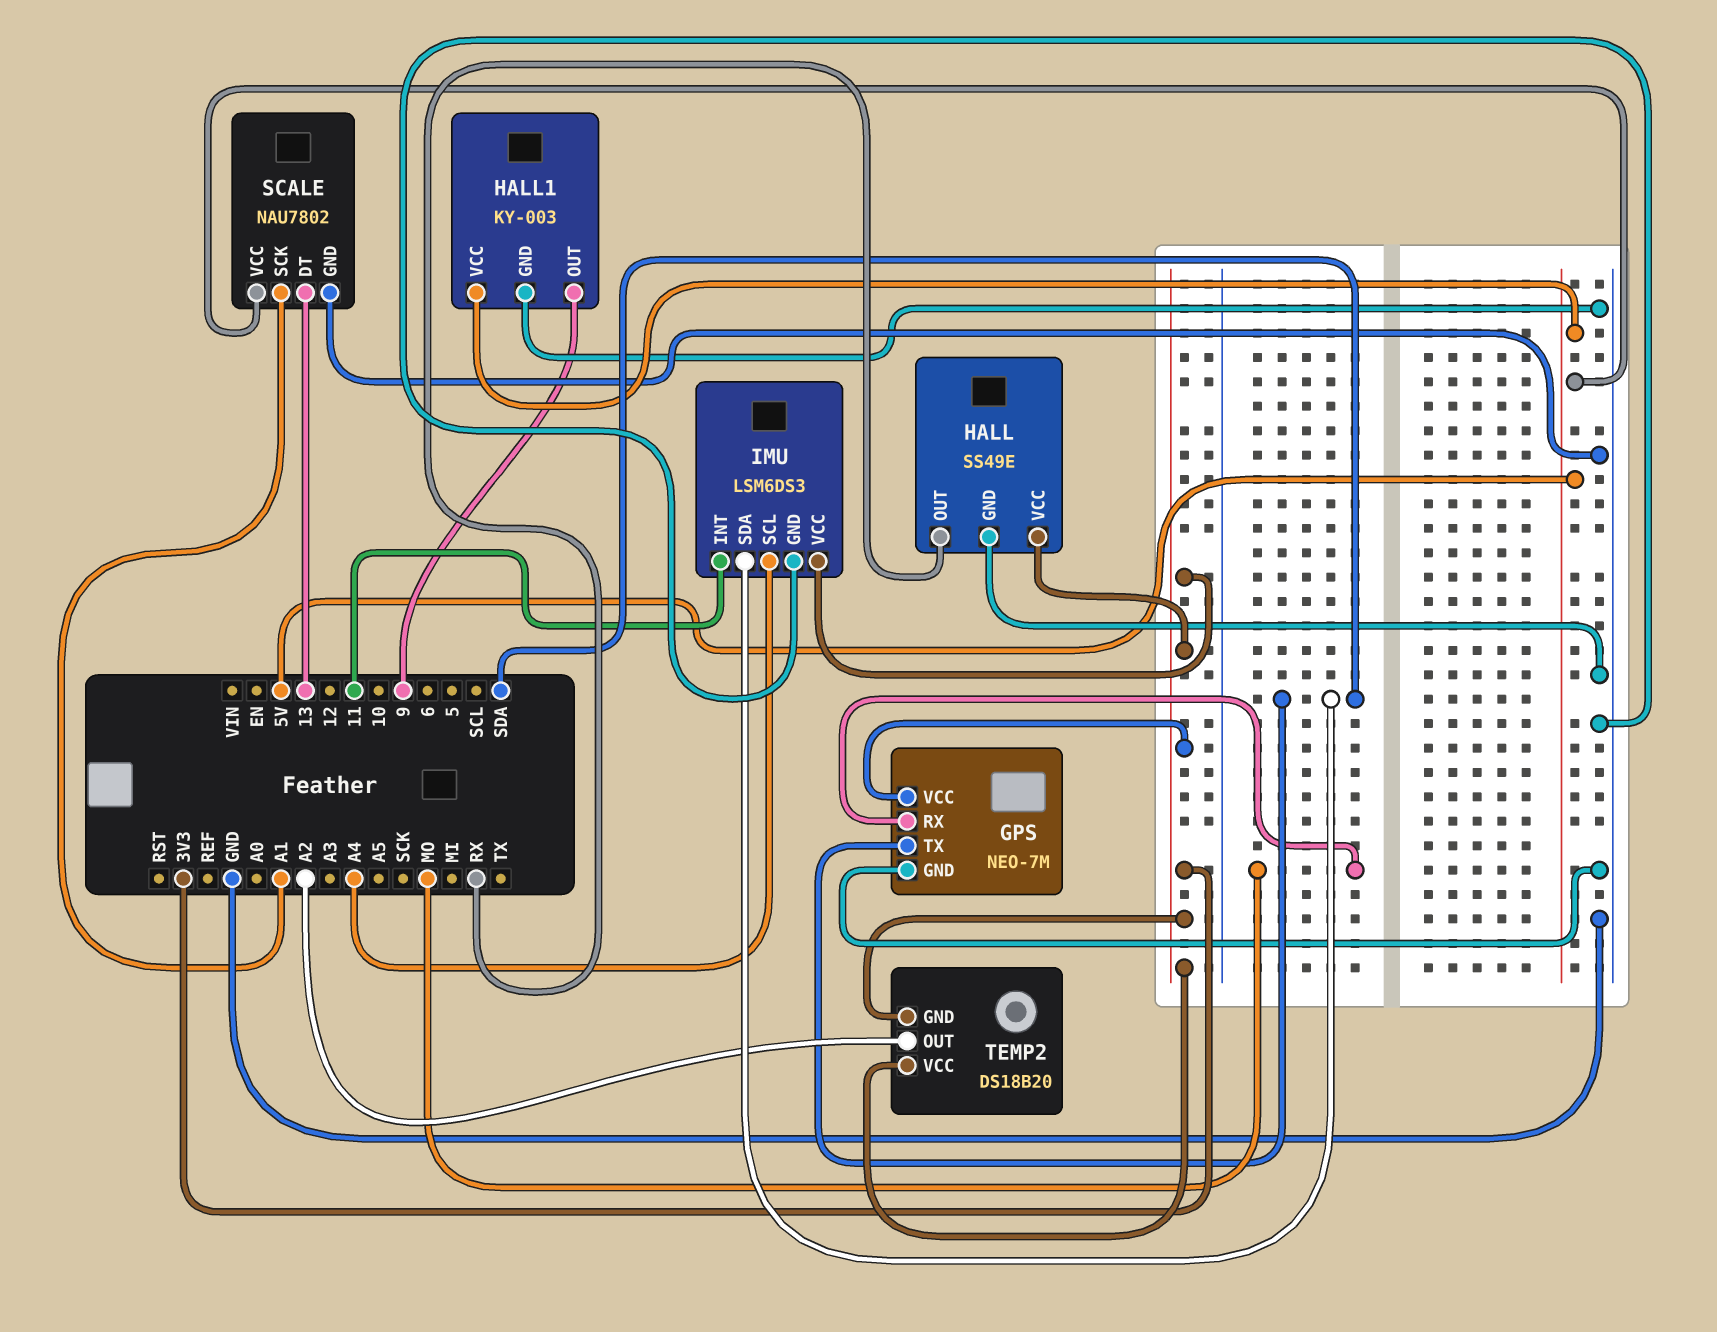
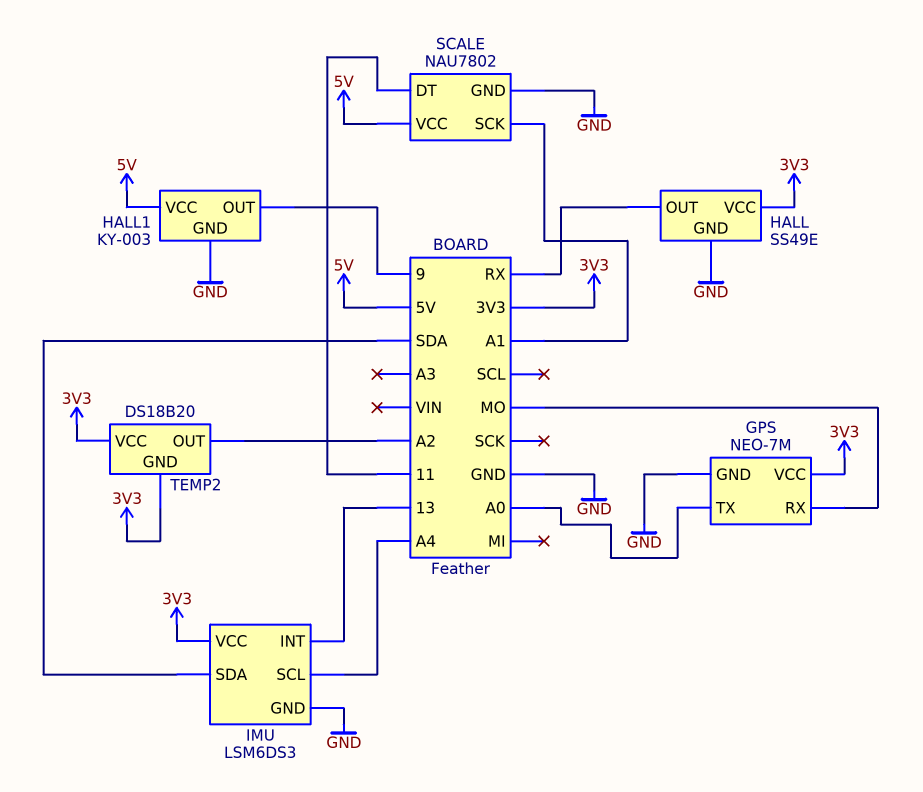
GPS pin TX: SDA -> A0
IMU pin INT: 11 -> 13
SCALE pin DT: 13 -> 11

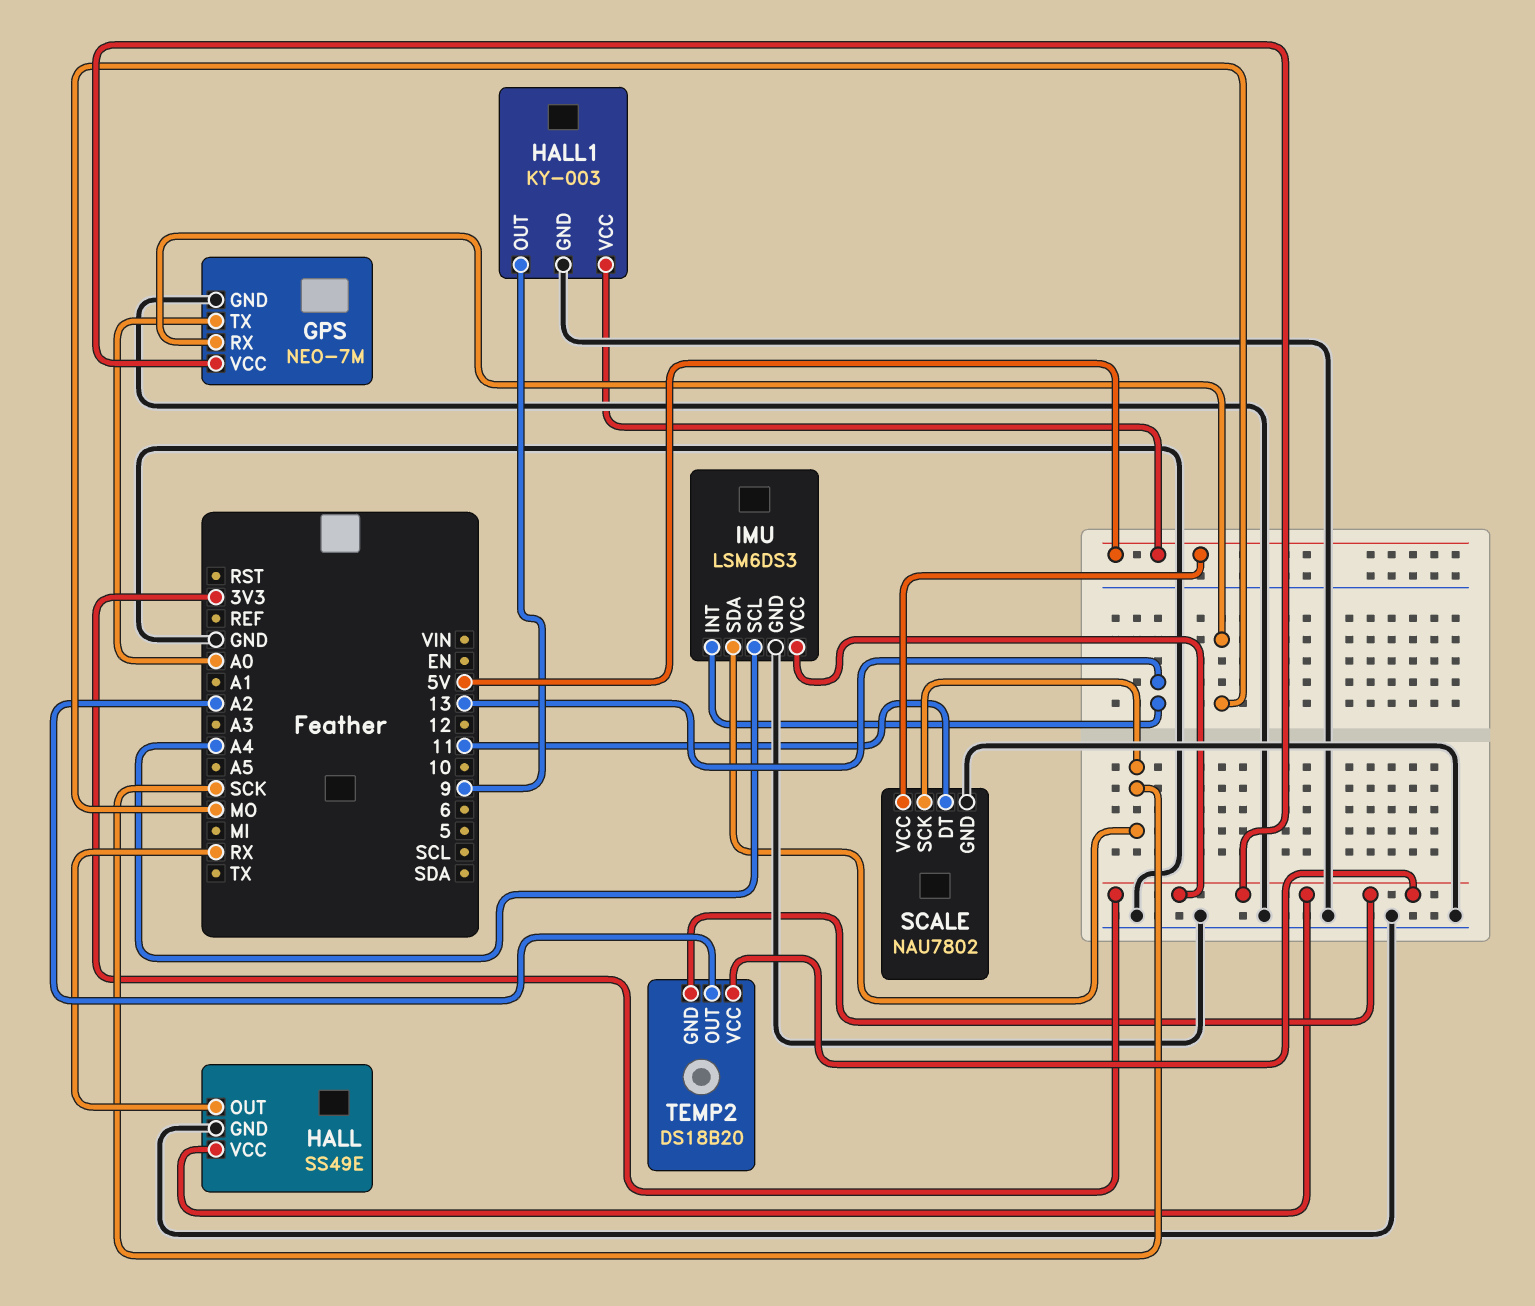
IMU pin SDA: SDA -> SCK
SCALE pin SCK: A1 -> SCK

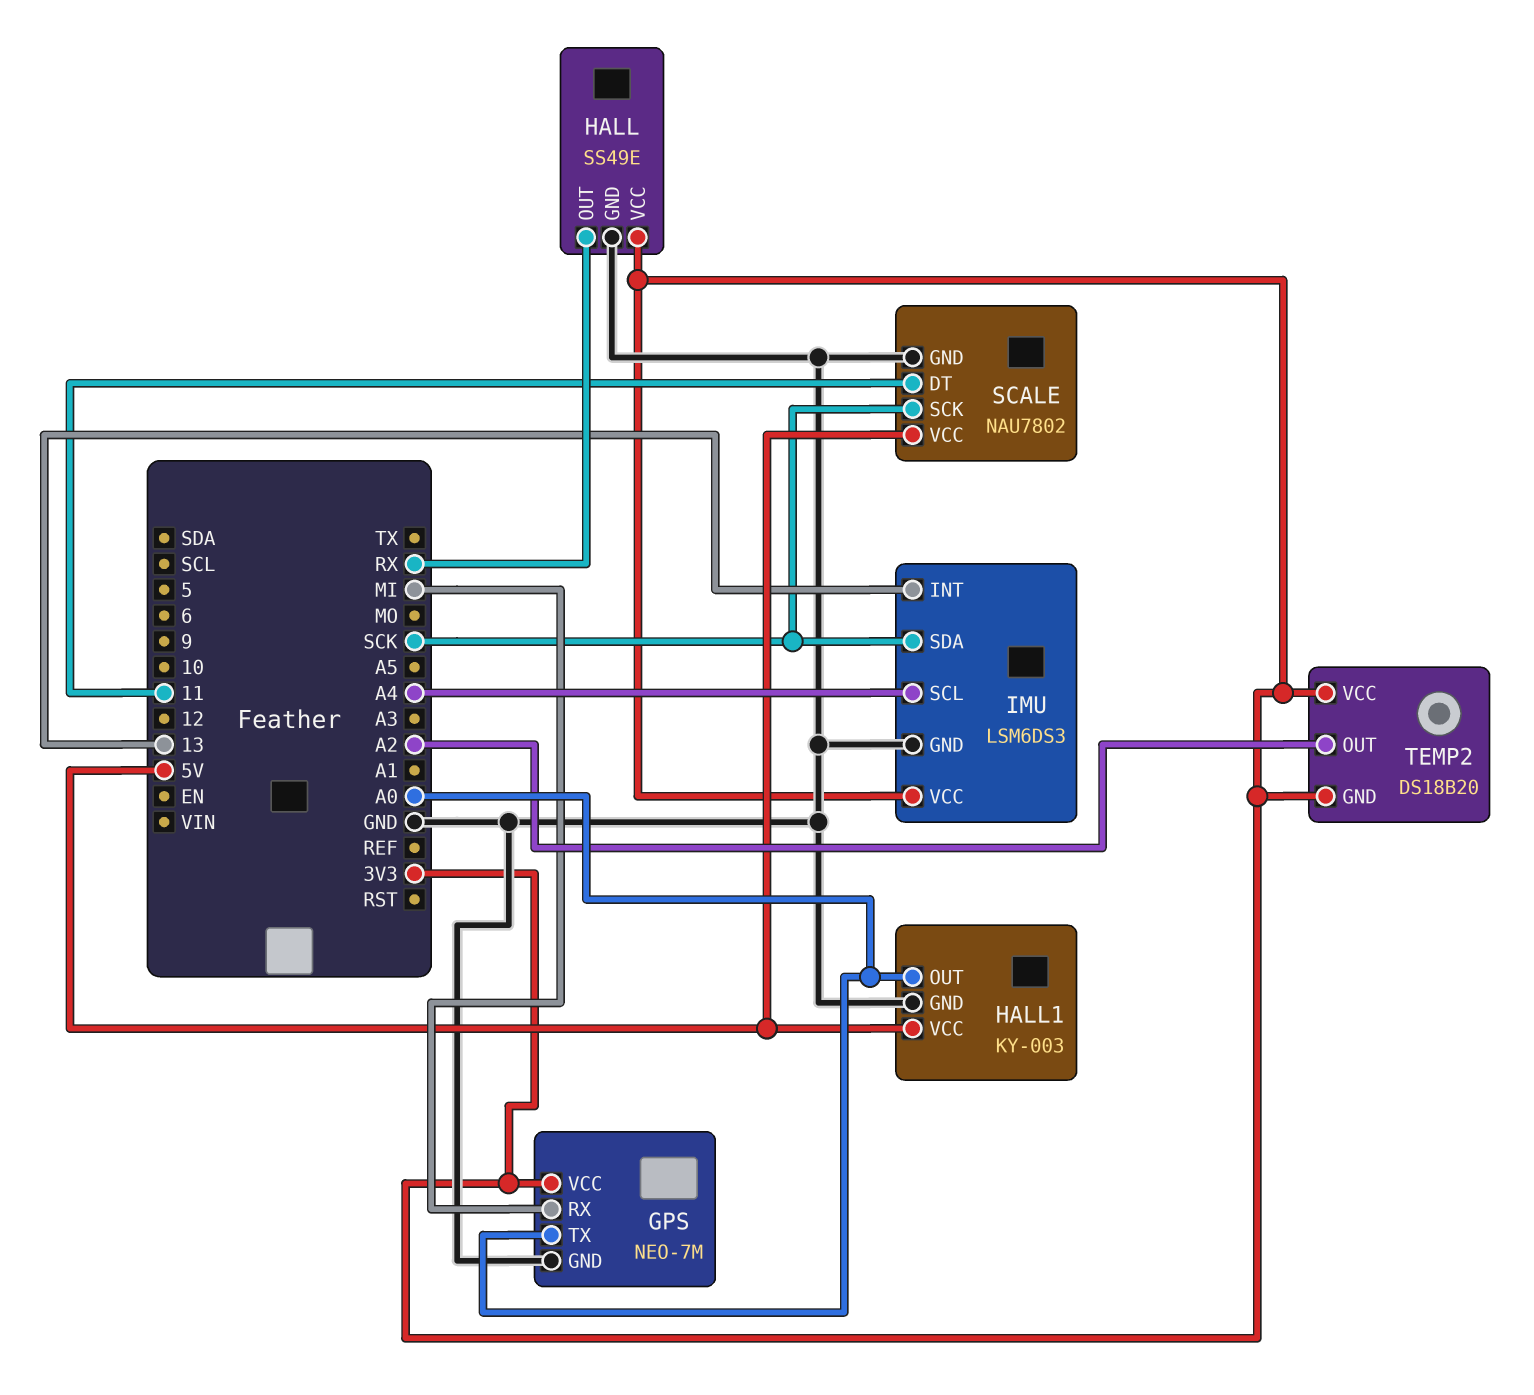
GPS pin RX: MO -> MI
HALL1 pin OUT: 9 -> A0

